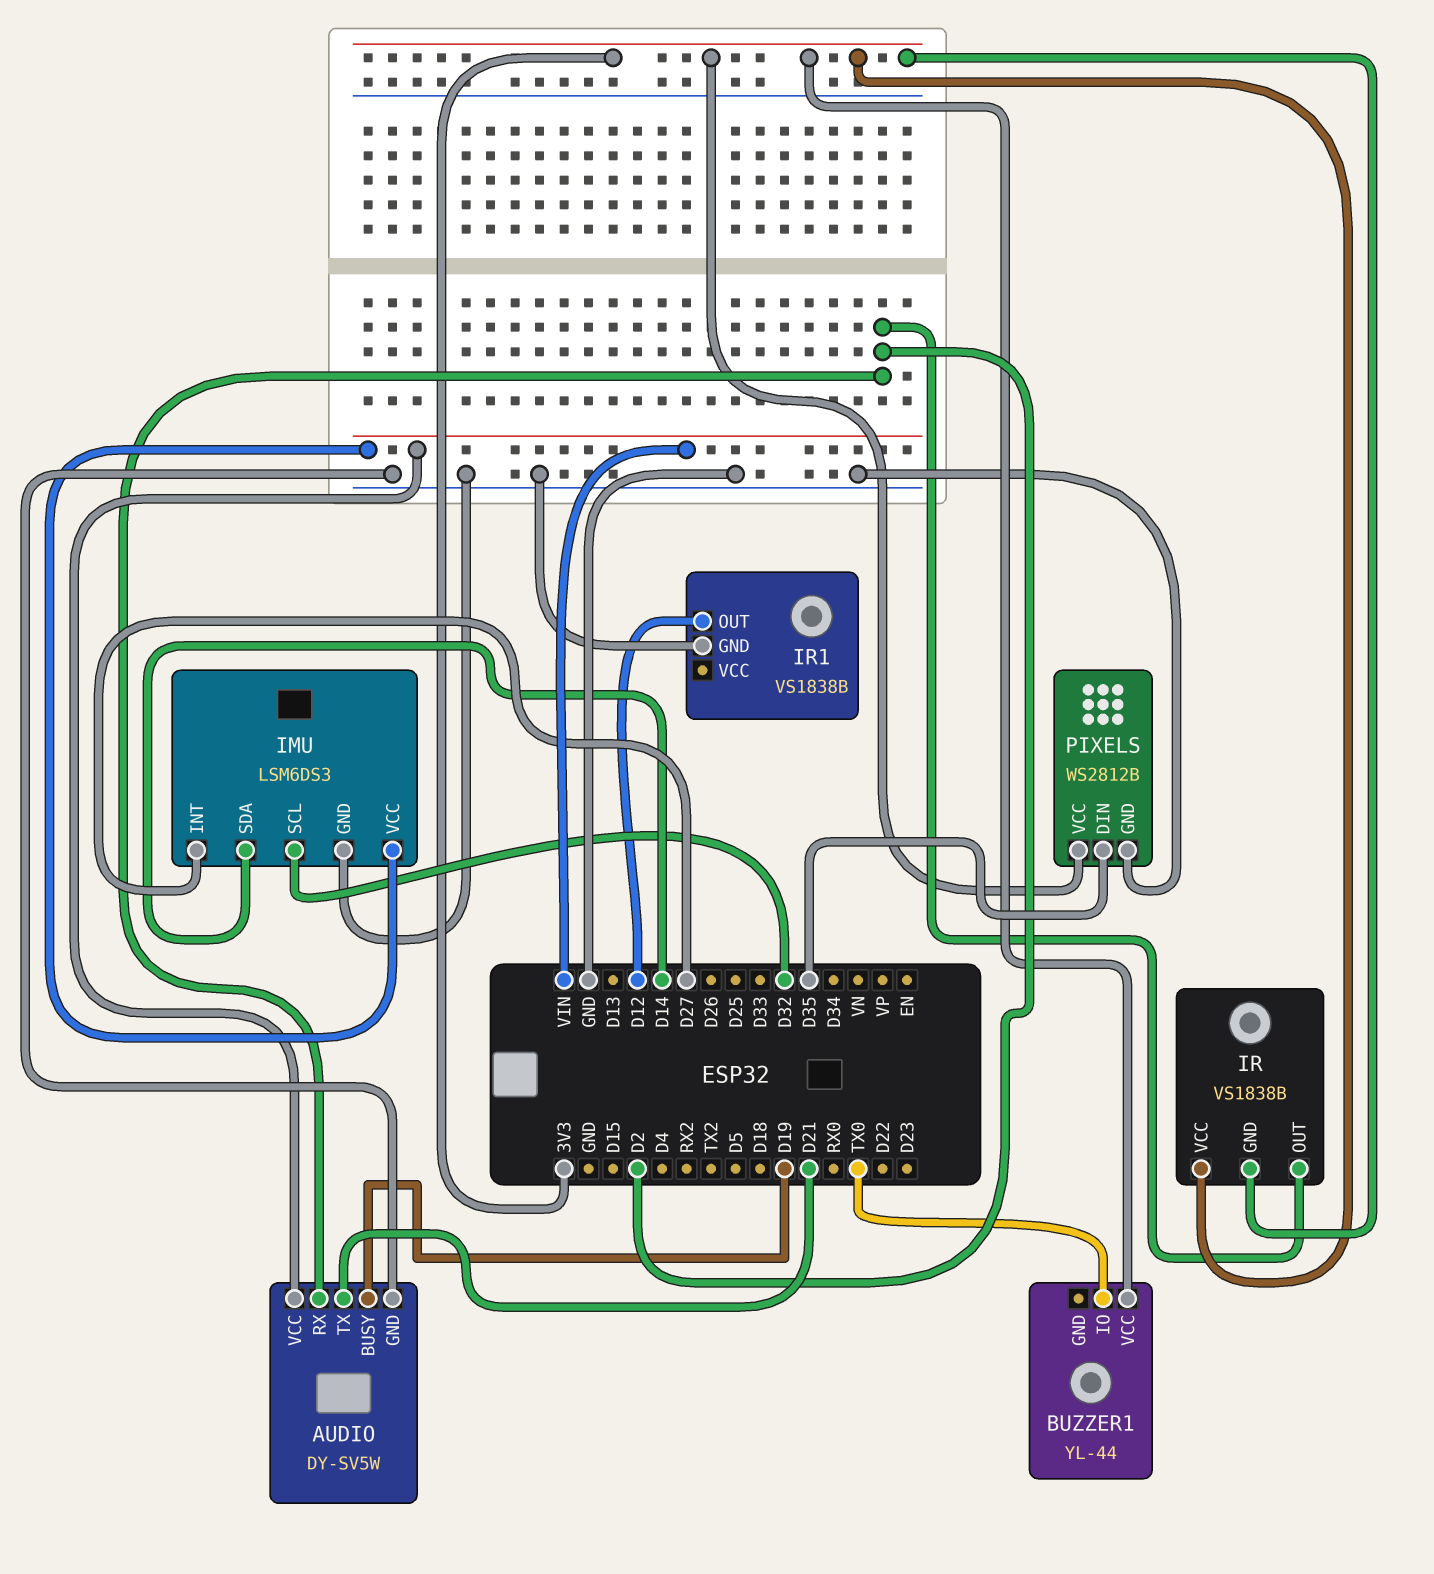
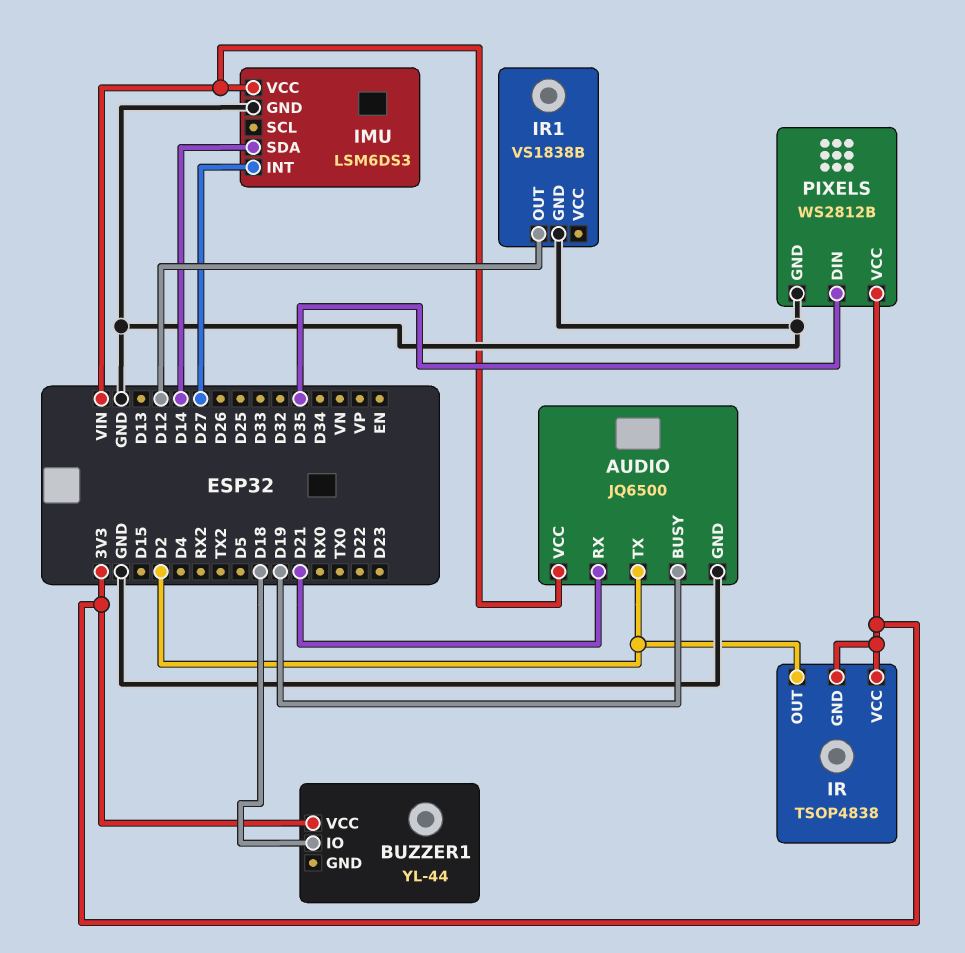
AUDIO: DY-SV5W -> JQ6500
AUDIO pin RX: D2 -> D21
AUDIO pin TX: D21 -> D2
BUZZER1 pin IO: TX0 -> D18
IMU pin SCL: D32 -> none
IR: VS1838B -> TSOP4838

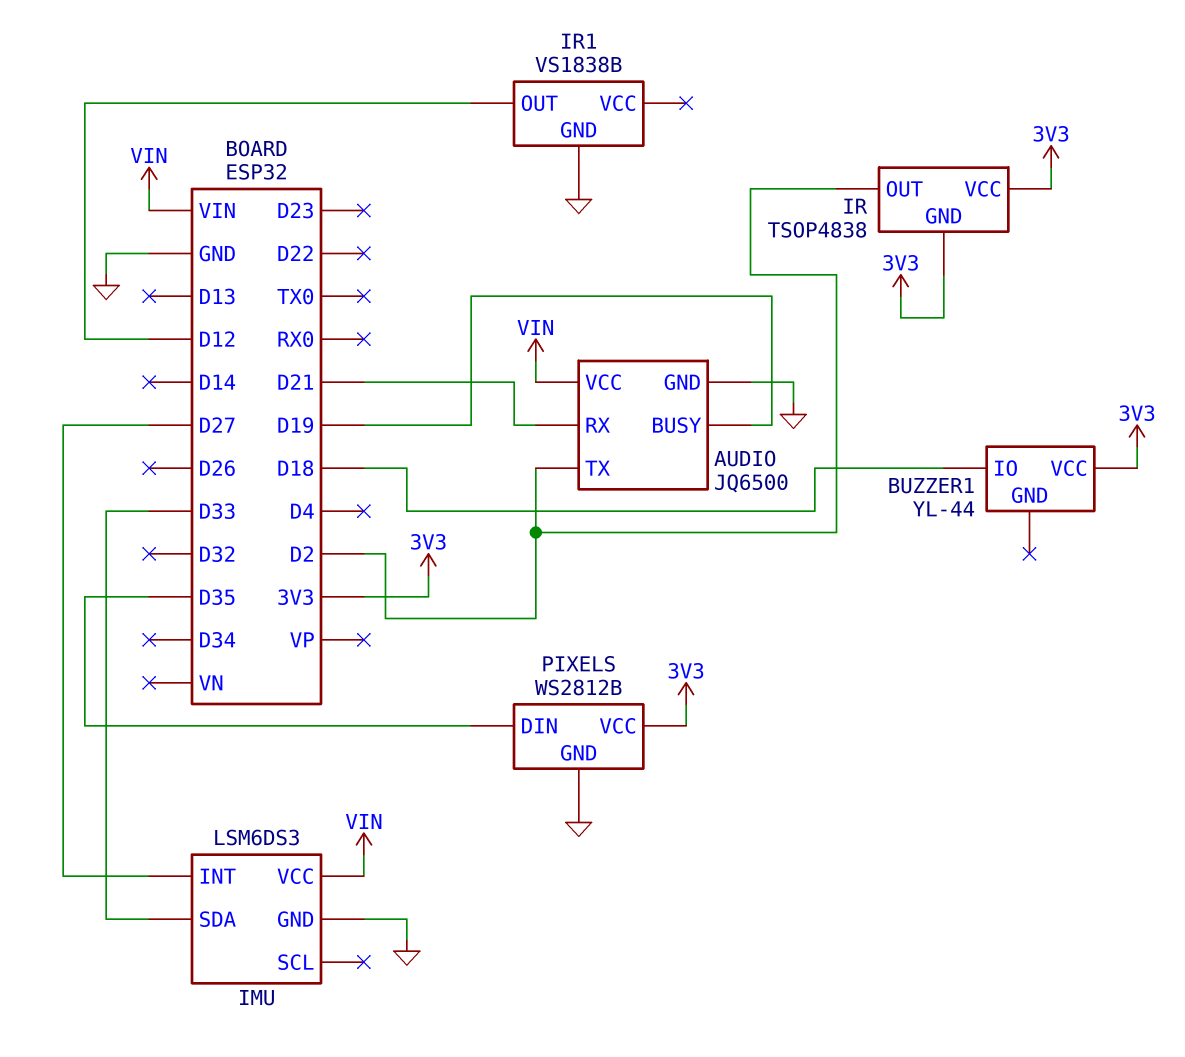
IMU pin SDA: D14 -> D33

